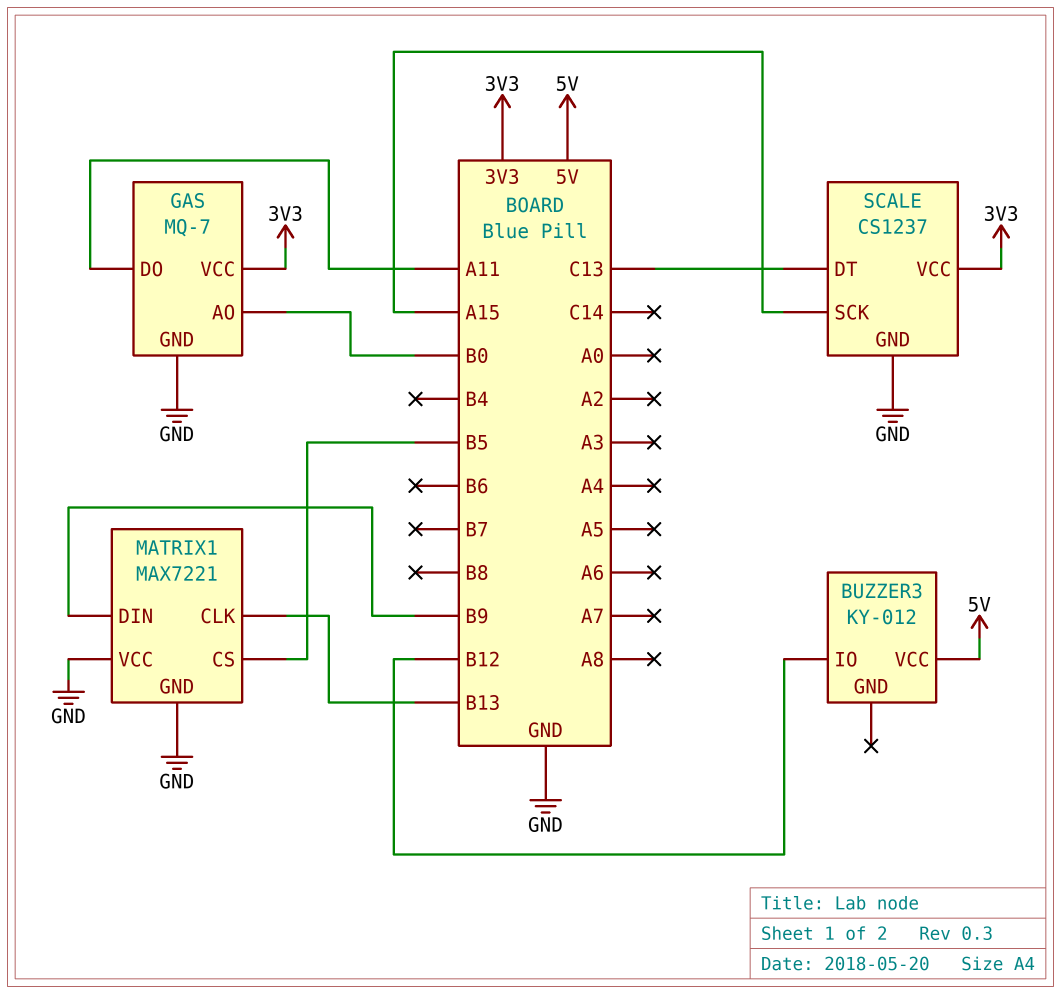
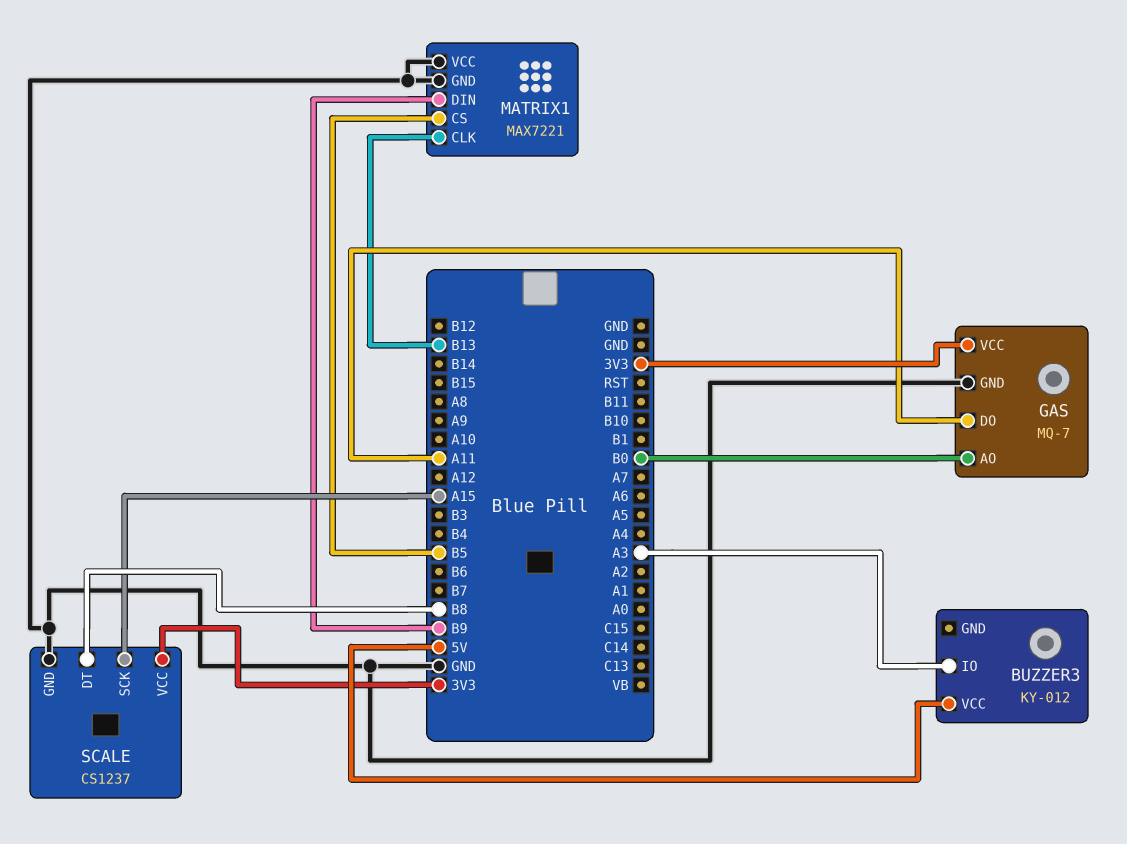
BUZZER3 pin IO: B12 -> A3
SCALE pin DT: C13 -> B8

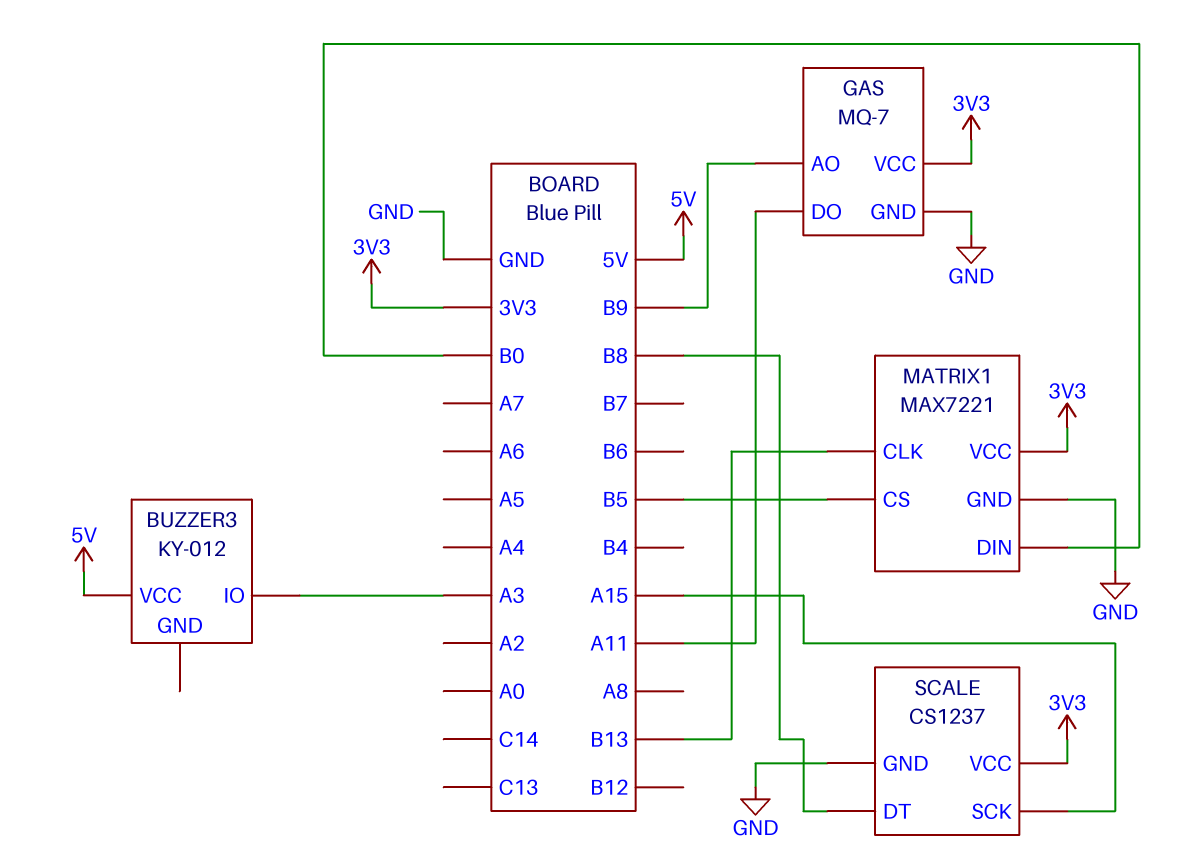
GAS pin AO: B0 -> B9
MATRIX1 pin DIN: B9 -> B0
MATRIX1 pin VCC: GND -> 3V3

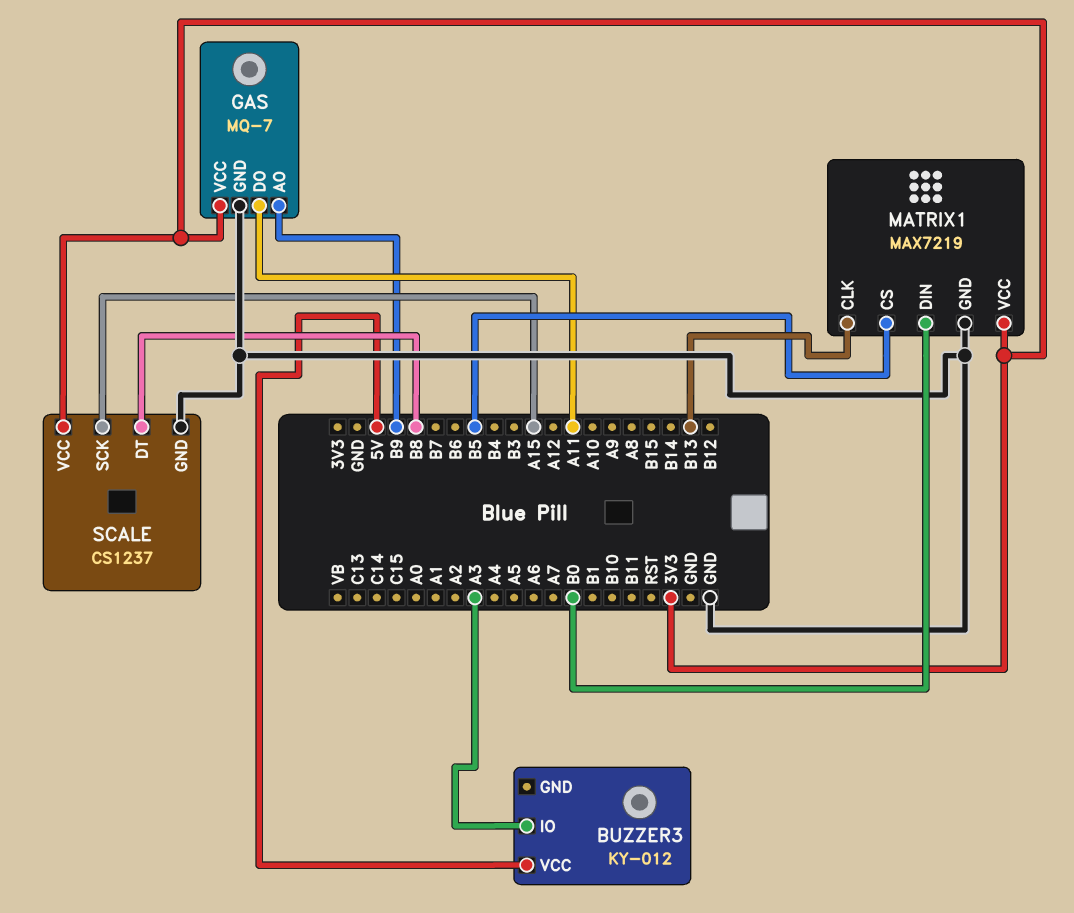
MATRIX1: MAX7221 -> MAX7219

